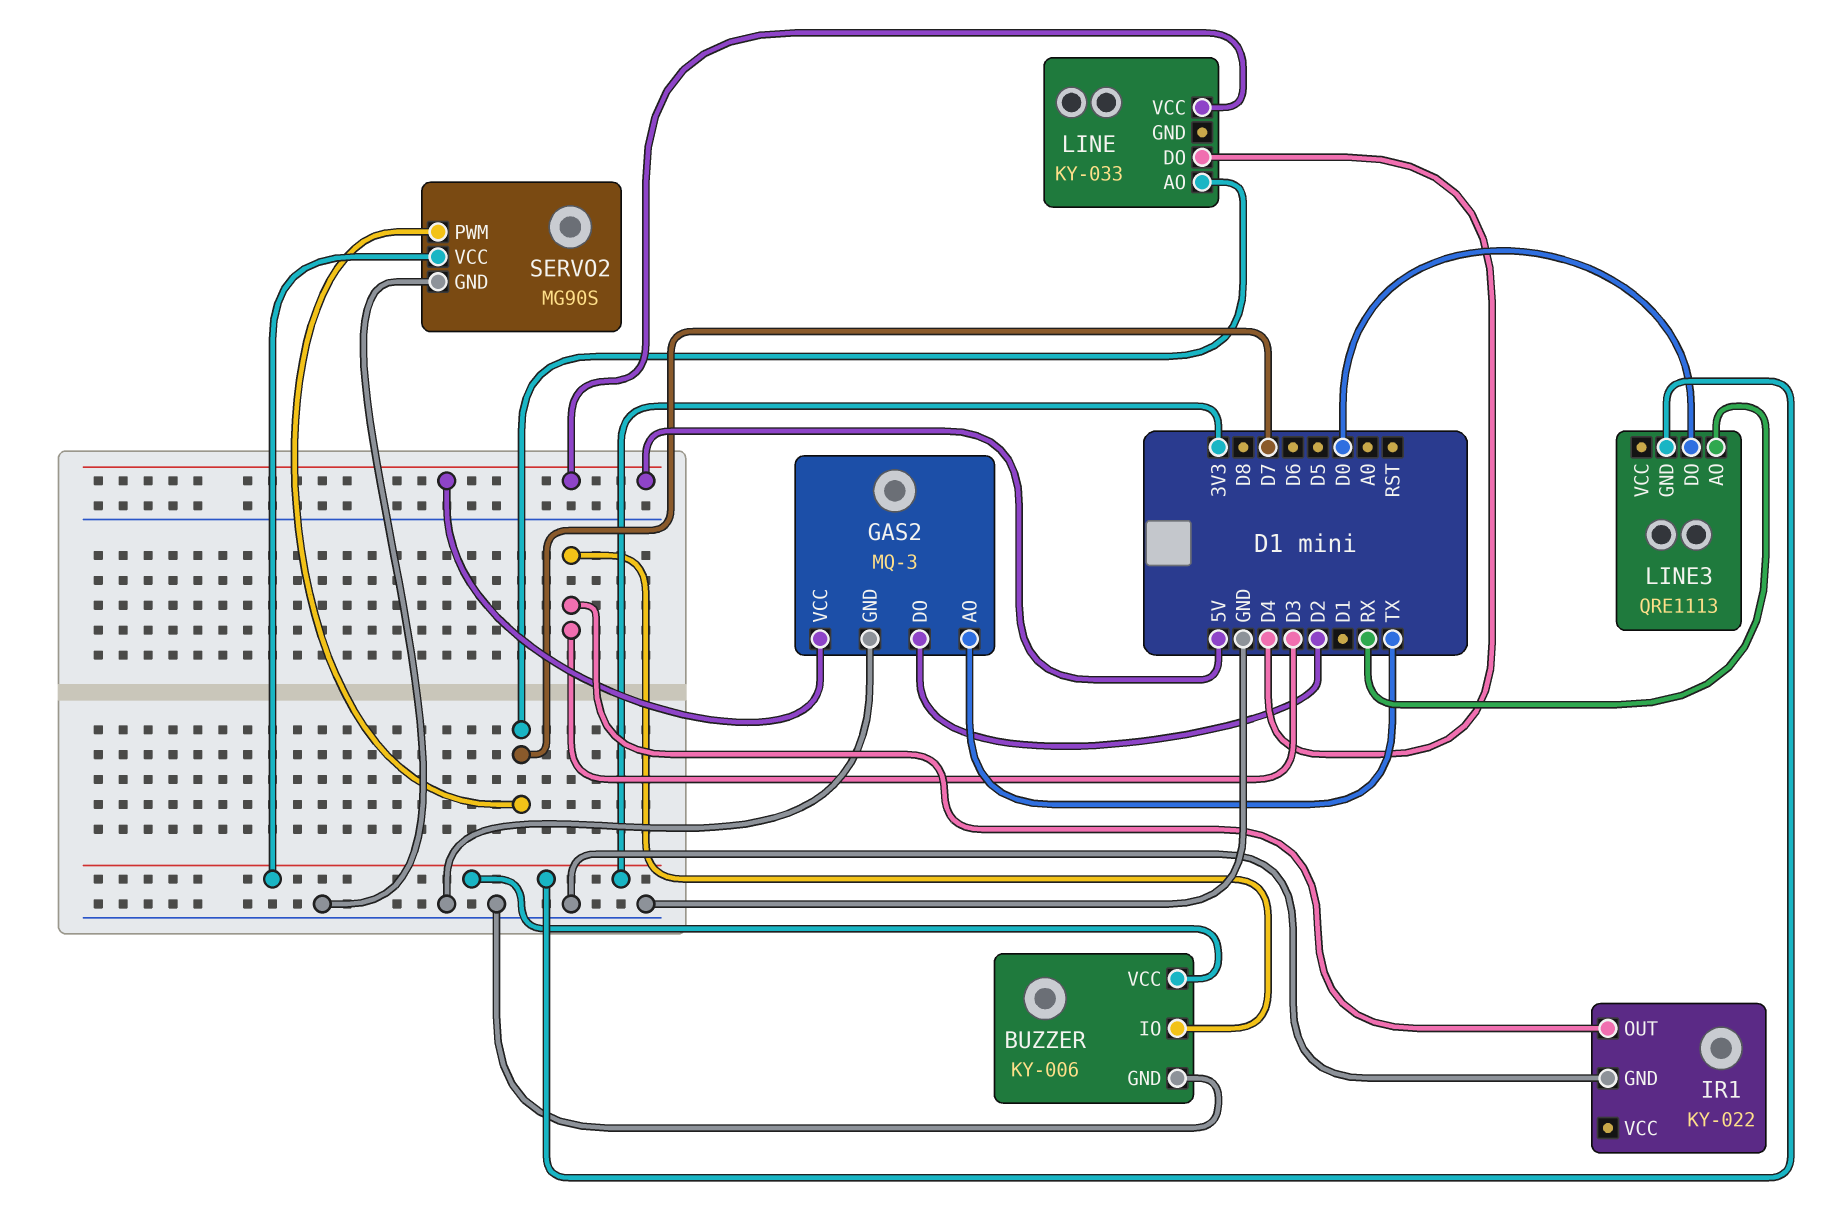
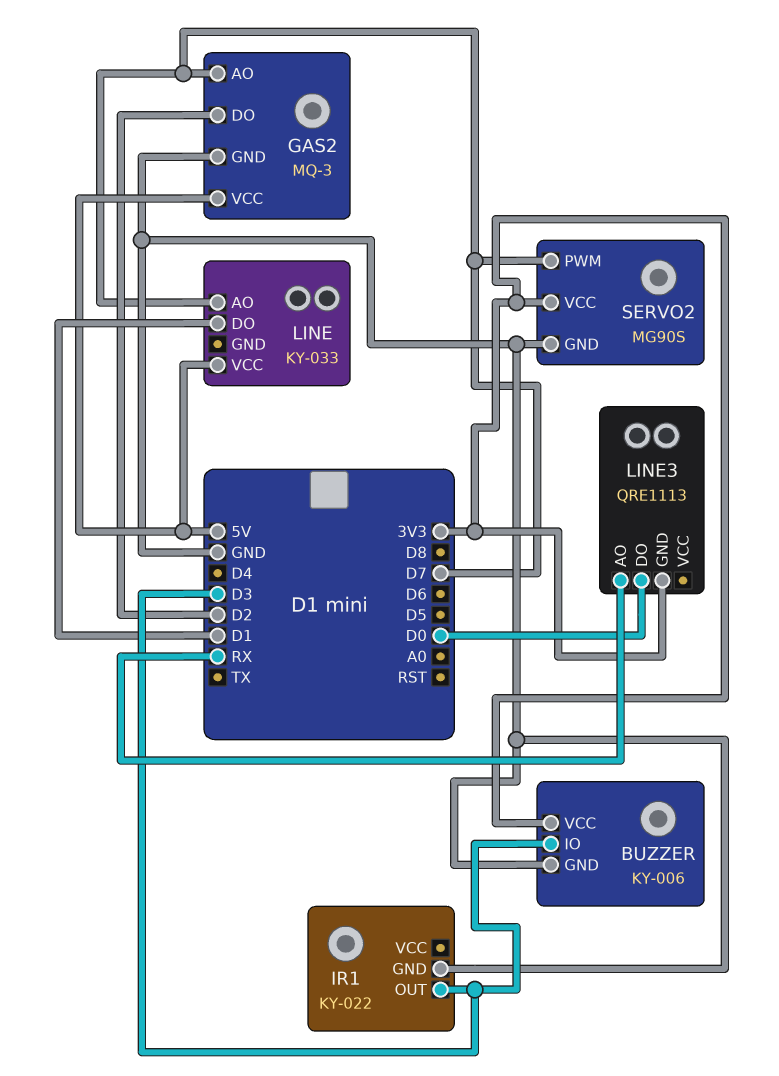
GAS2 pin AO: TX -> D7
LINE pin DO: D4 -> D1

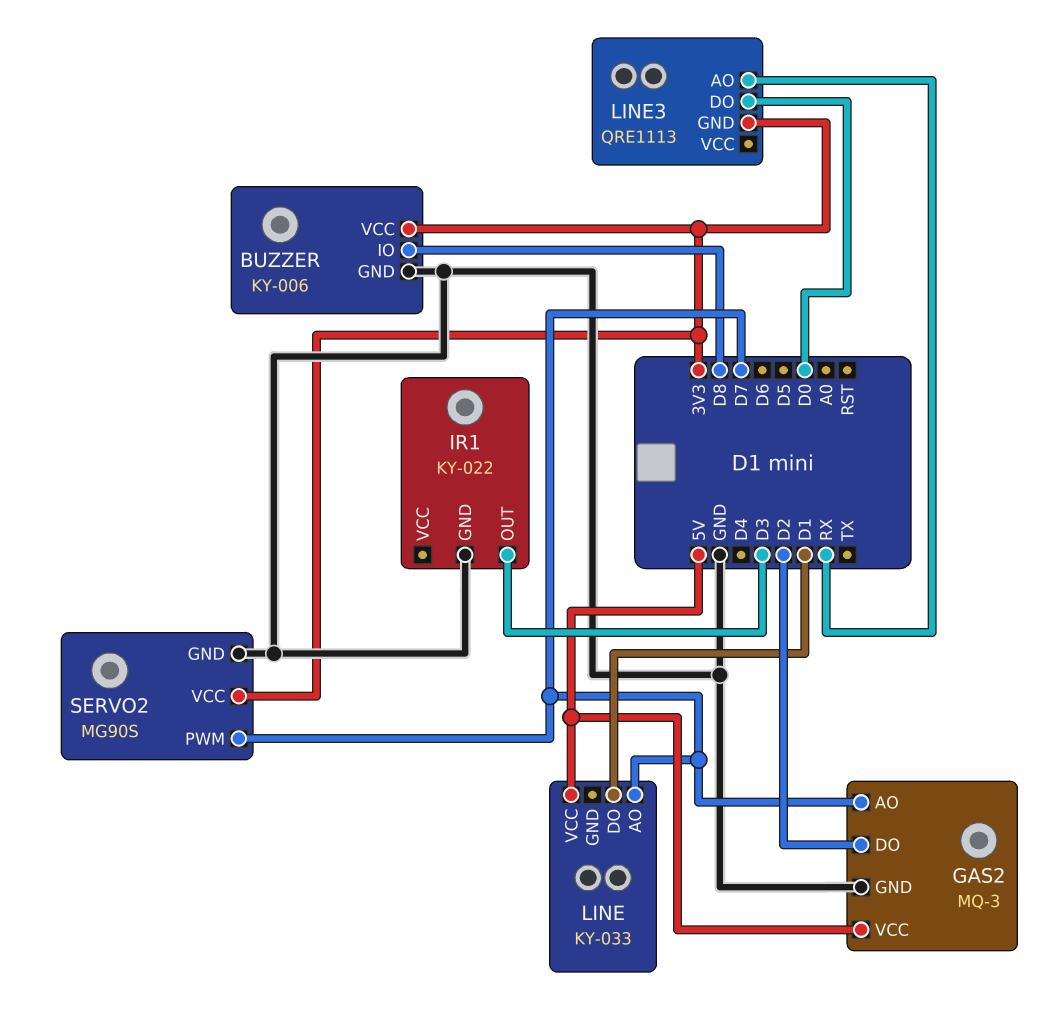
BUZZER pin IO: D3 -> D8

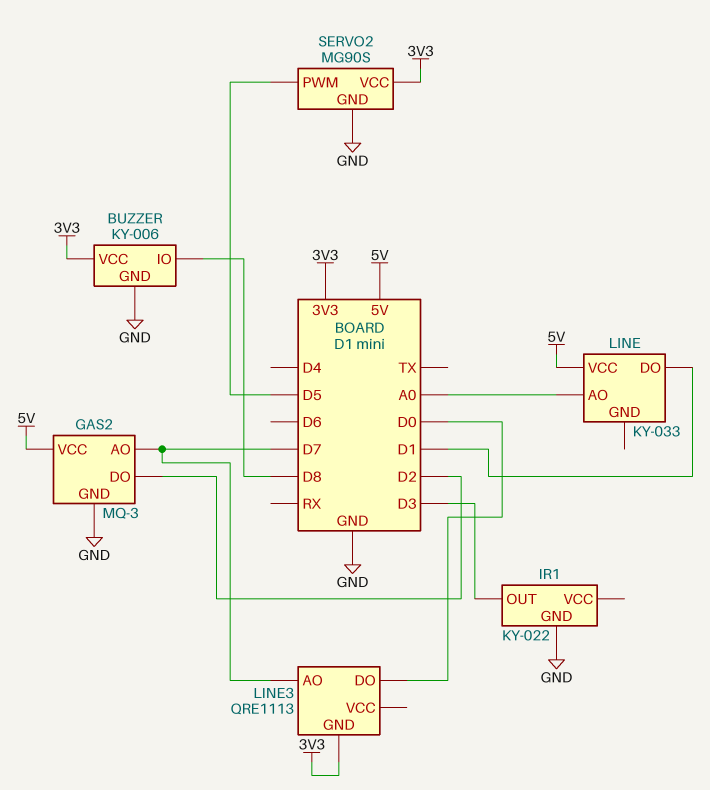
LINE pin AO: D7 -> A0
LINE3 pin AO: RX -> D7
SERVO2 pin PWM: D7 -> D5

